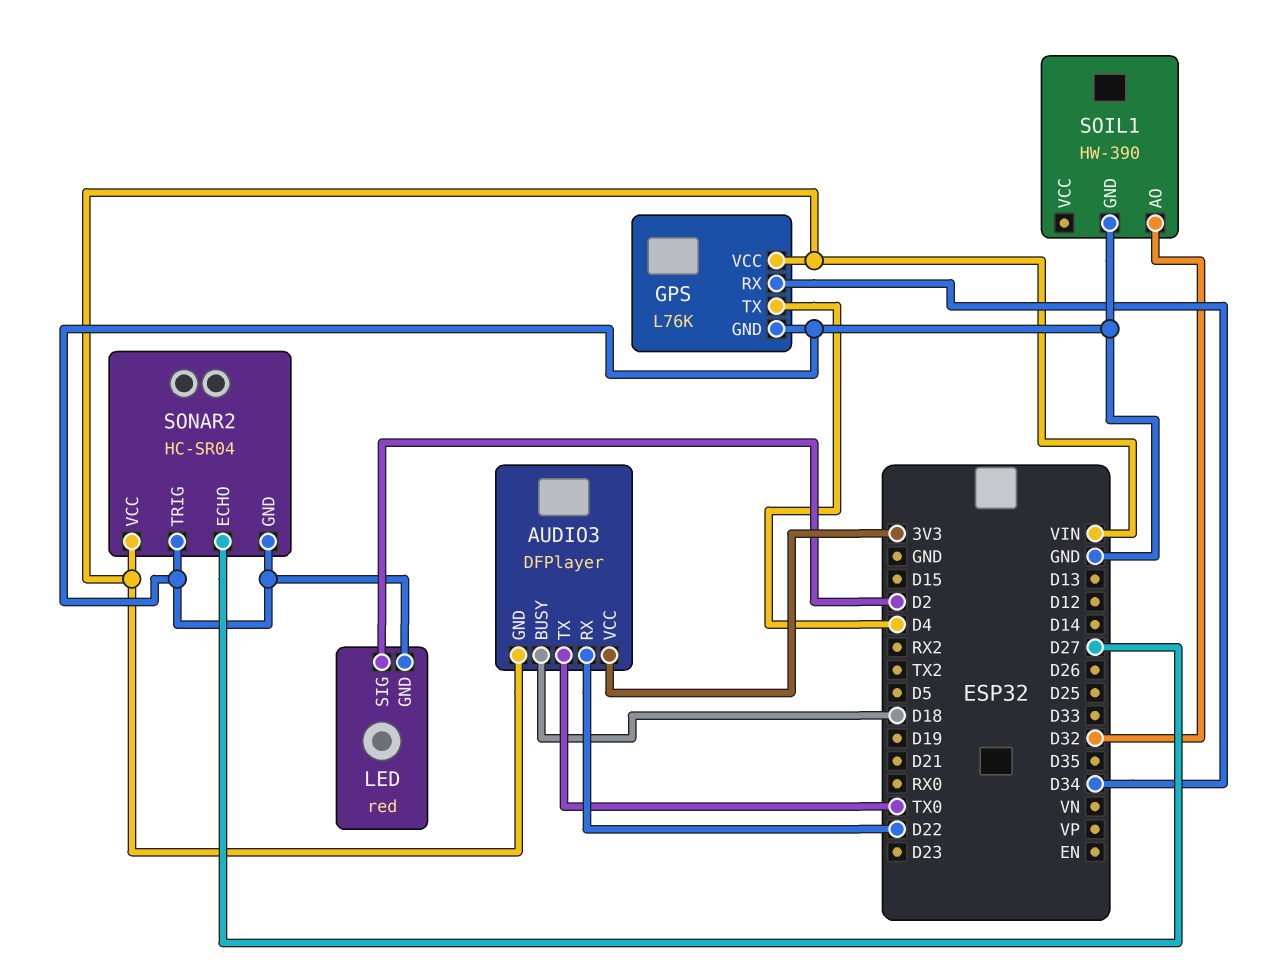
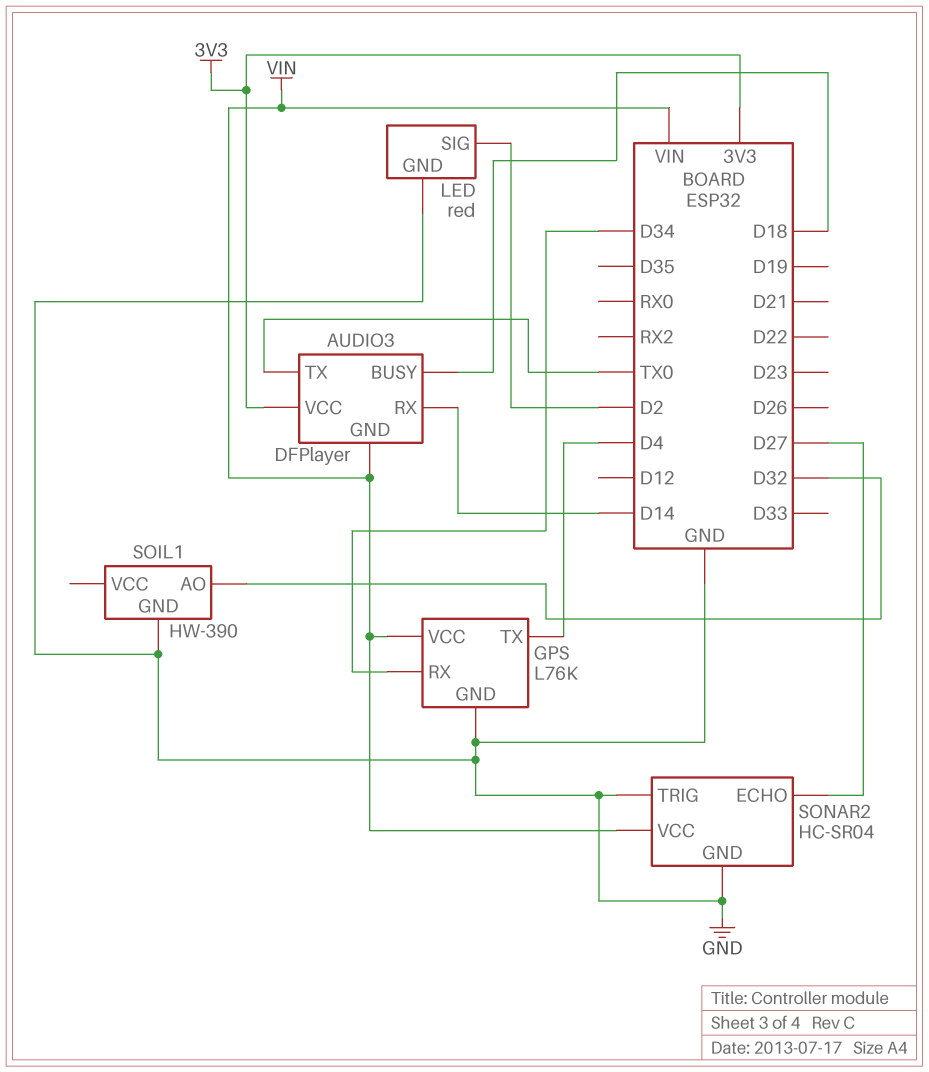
AUDIO3 pin RX: D22 -> D14

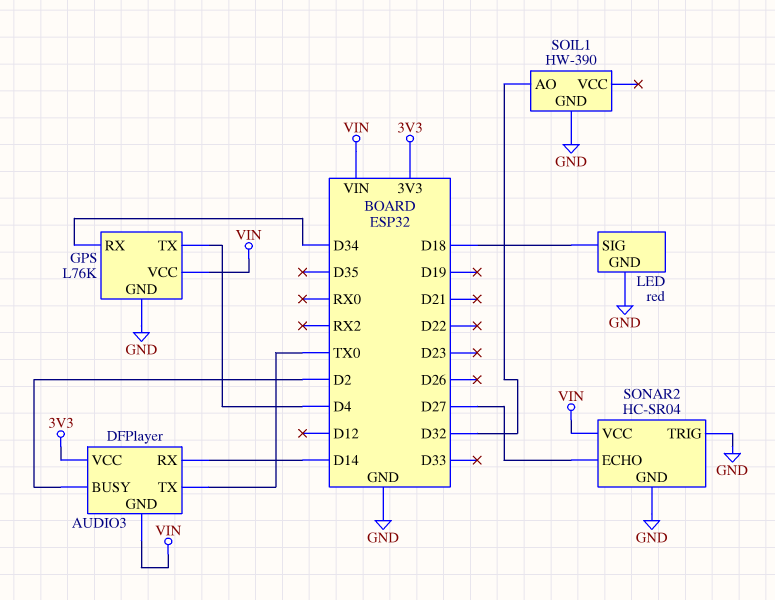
AUDIO3 pin BUSY: D18 -> D2
LED pin SIG: D2 -> D18

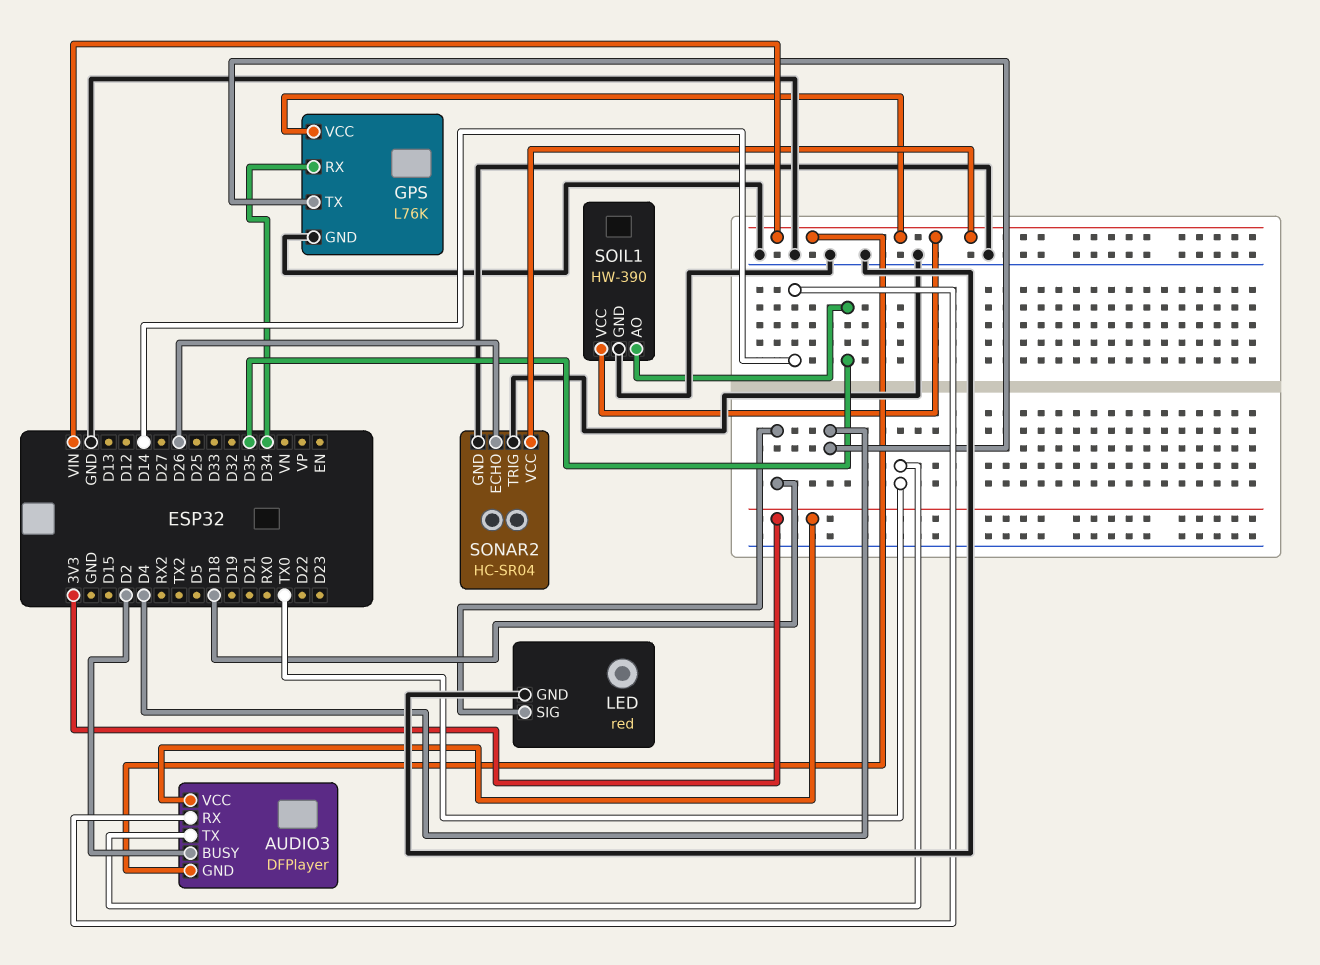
SOIL1 pin AO: D32 -> D35
SOIL1 pin VCC: none -> VIN
SONAR2 pin ECHO: D27 -> D26

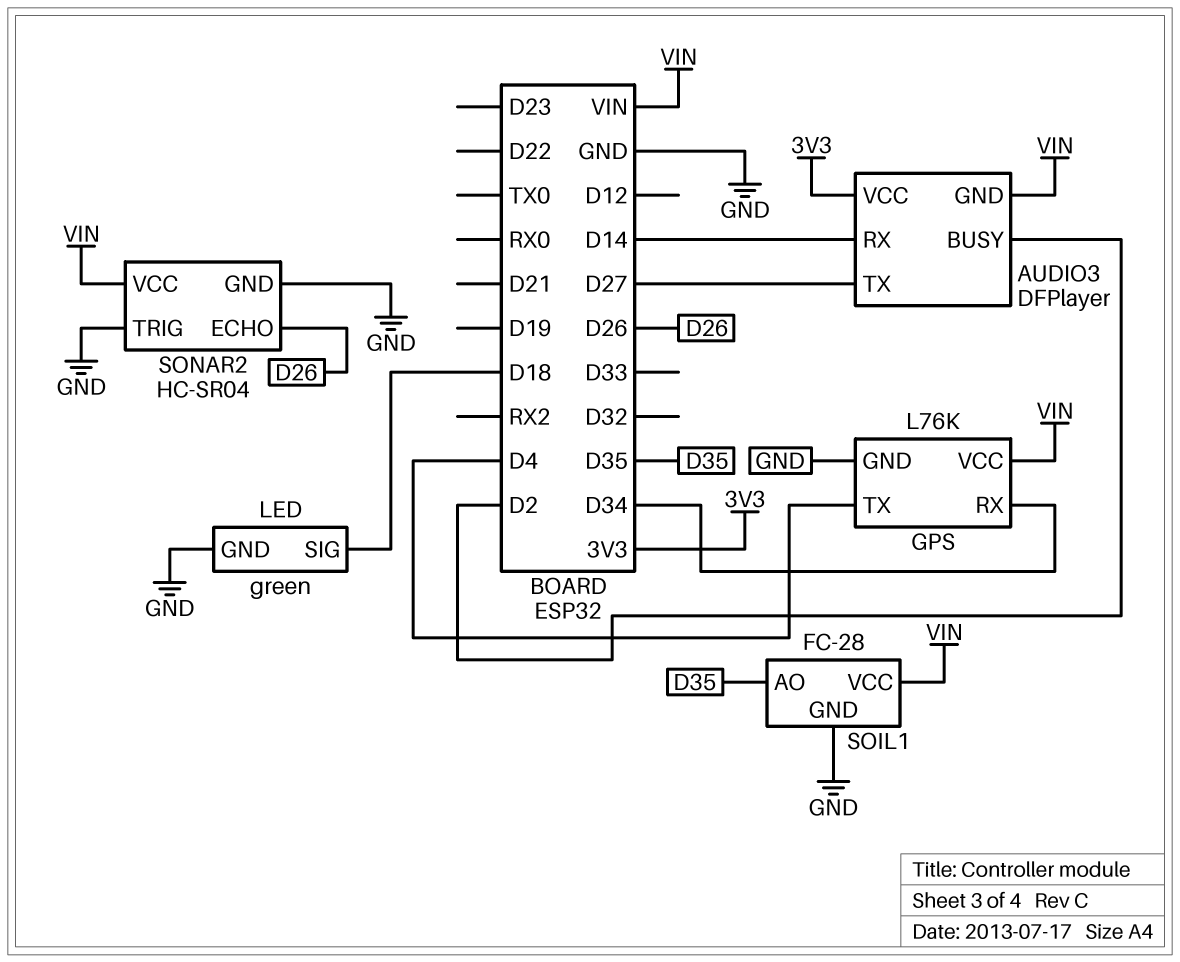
AUDIO3 pin TX: TX0 -> D27
LED: red -> green
SOIL1: HW-390 -> FC-28

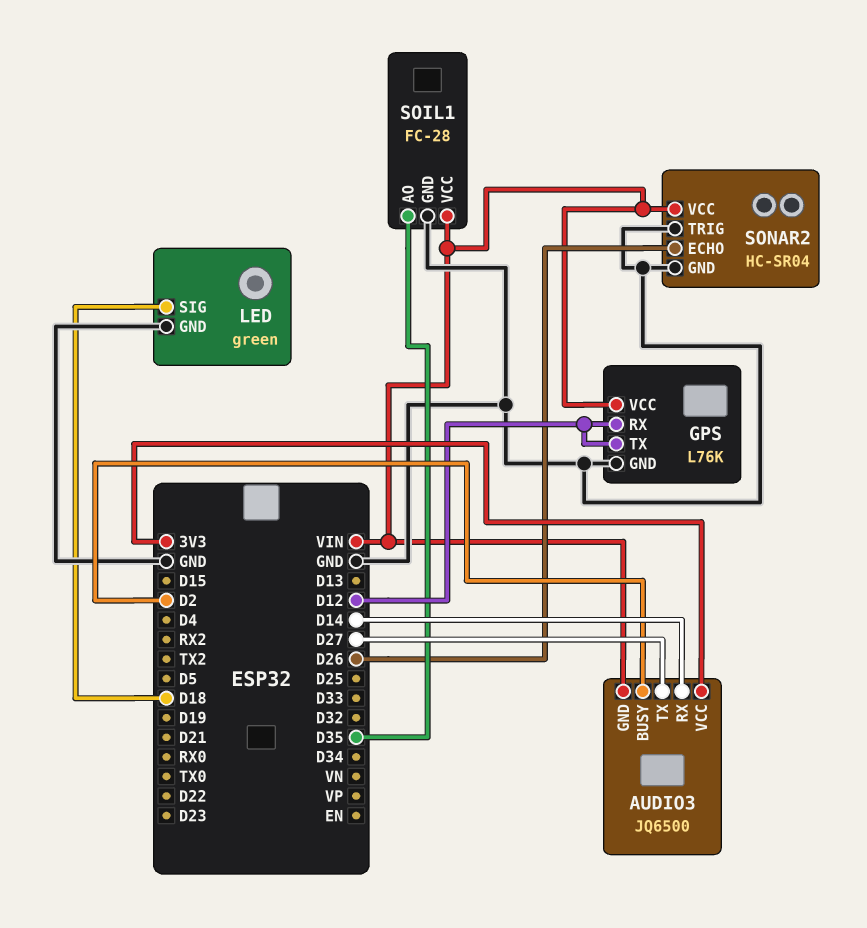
AUDIO3: DFPlayer -> JQ6500
GPS pin RX: D34 -> D12
GPS pin TX: D4 -> D12

